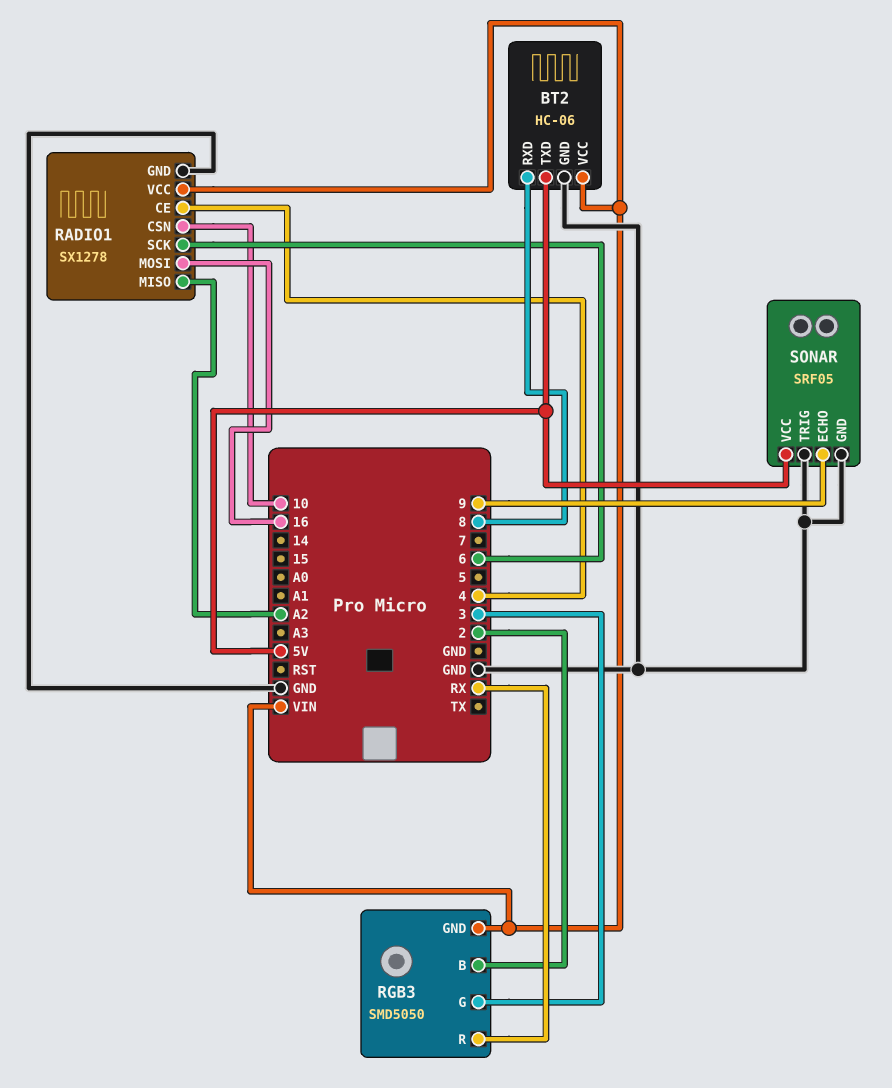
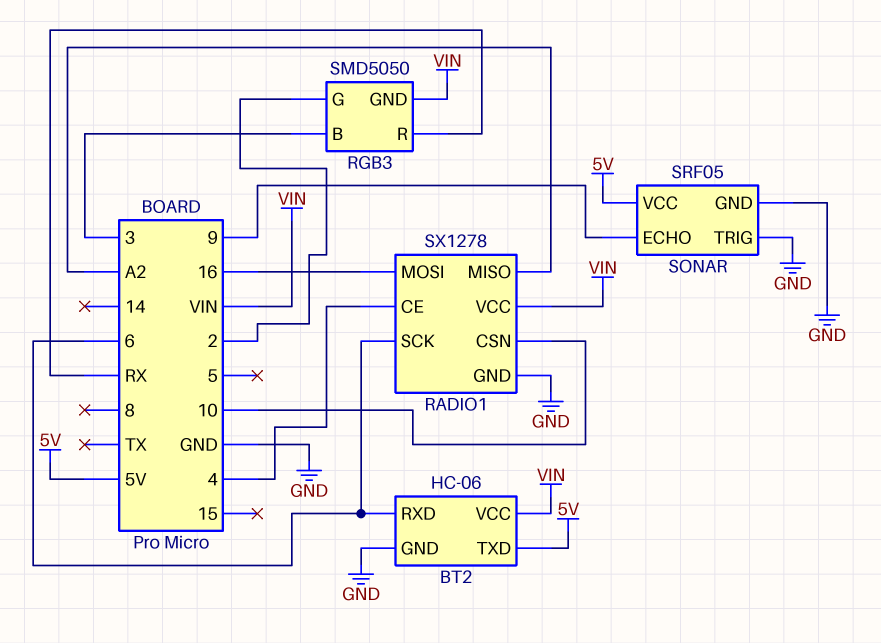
BT2 pin RXD: 8 -> 6
RGB3 pin B: 2 -> 3
RGB3 pin G: 3 -> 2

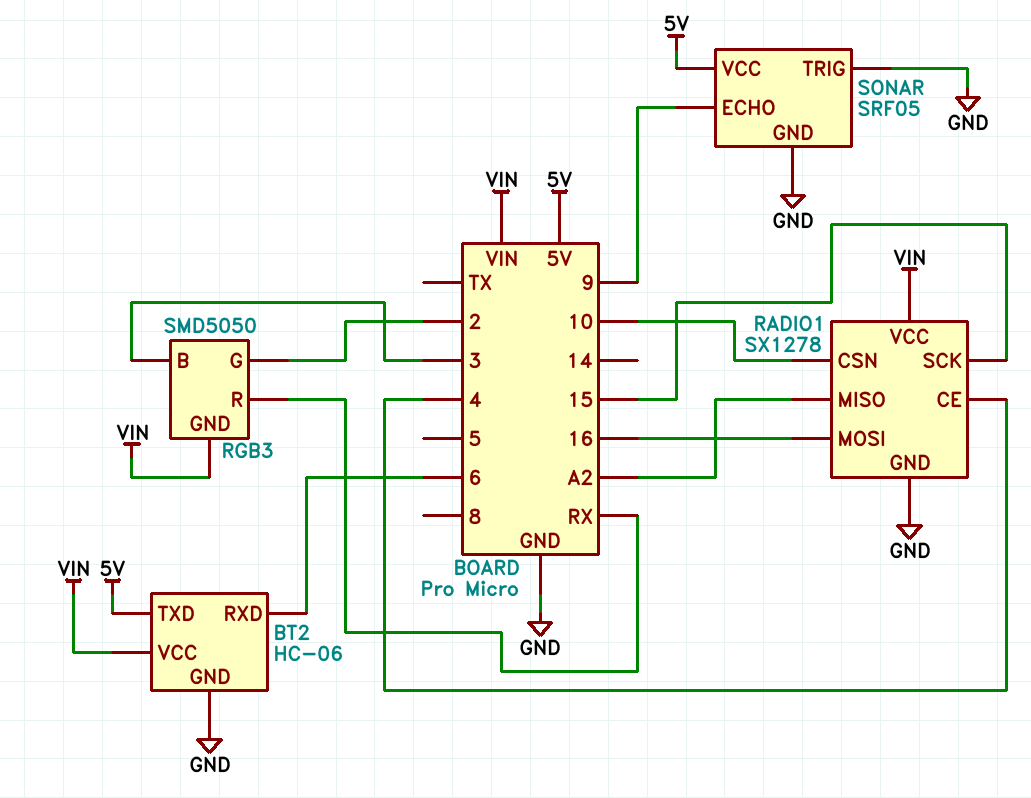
RADIO1 pin SCK: 6 -> 15

